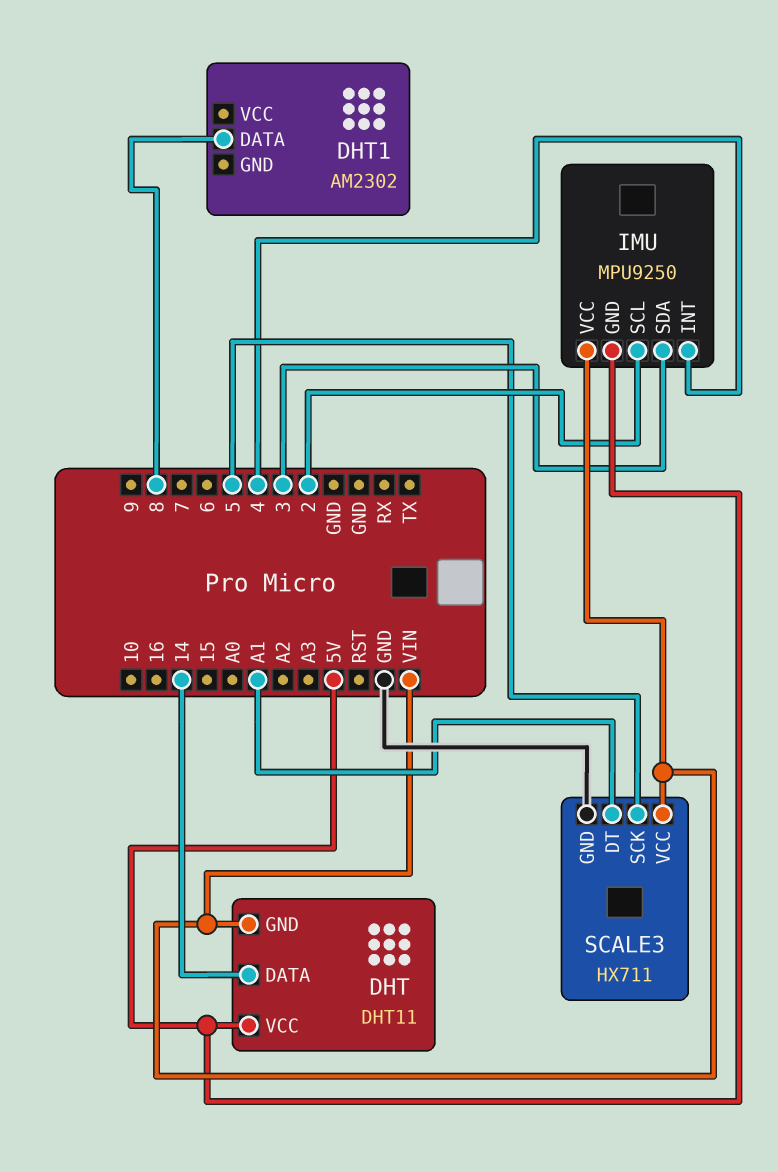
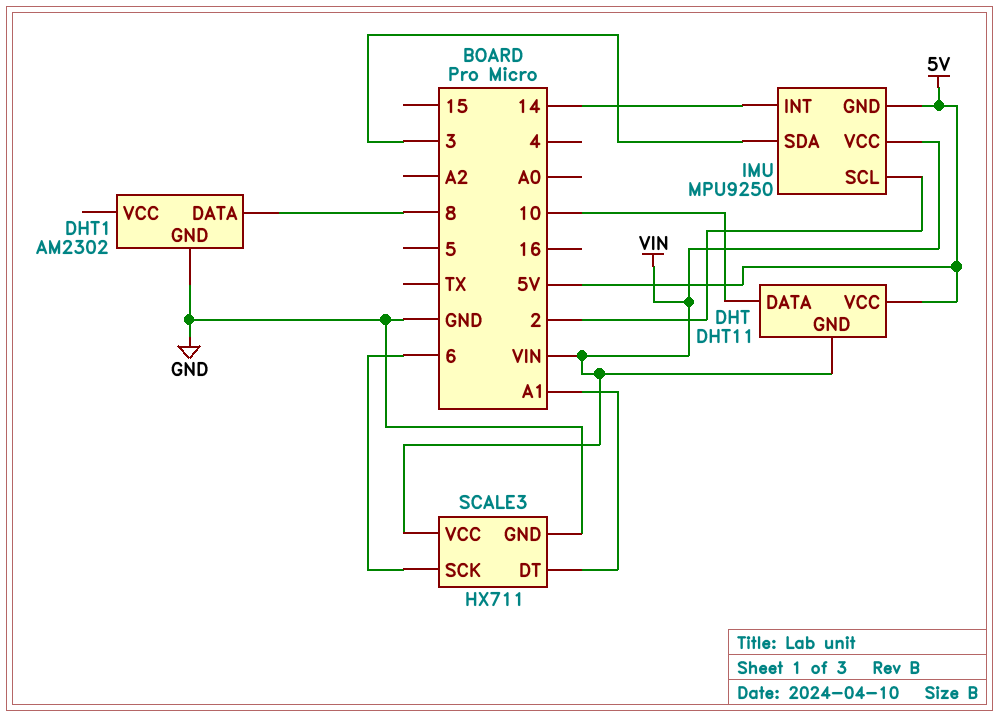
DHT pin DATA: 14 -> 10
DHT1 pin GND: none -> GND
IMU pin INT: 4 -> 14
SCALE3 pin SCK: 5 -> 6

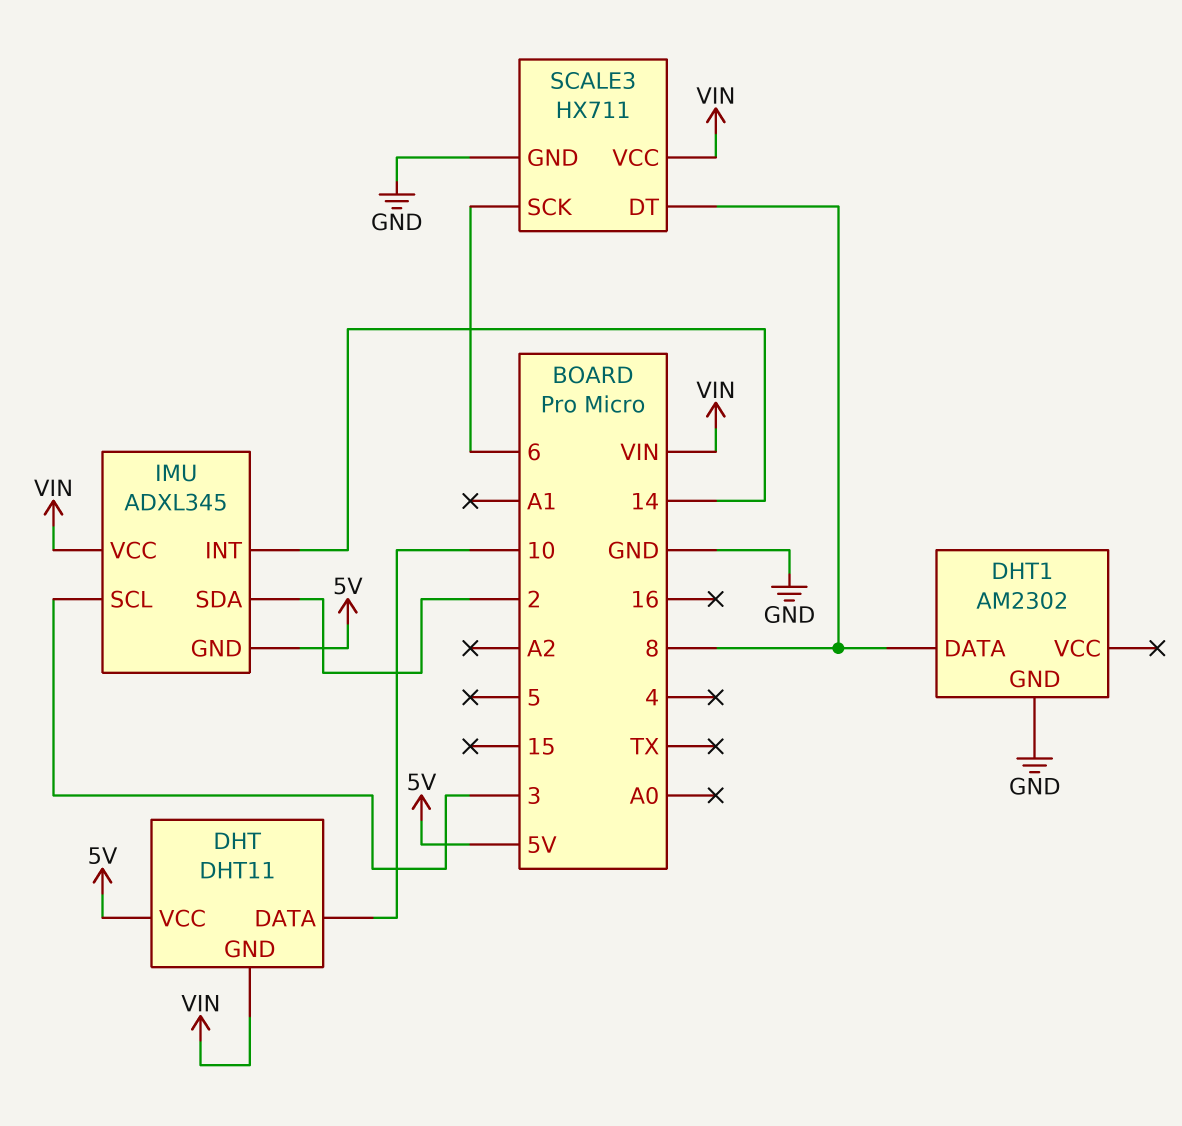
IMU: MPU9250 -> ADXL345
IMU pin SCL: 2 -> 3
IMU pin SDA: 3 -> 2
SCALE3 pin DT: A1 -> 8

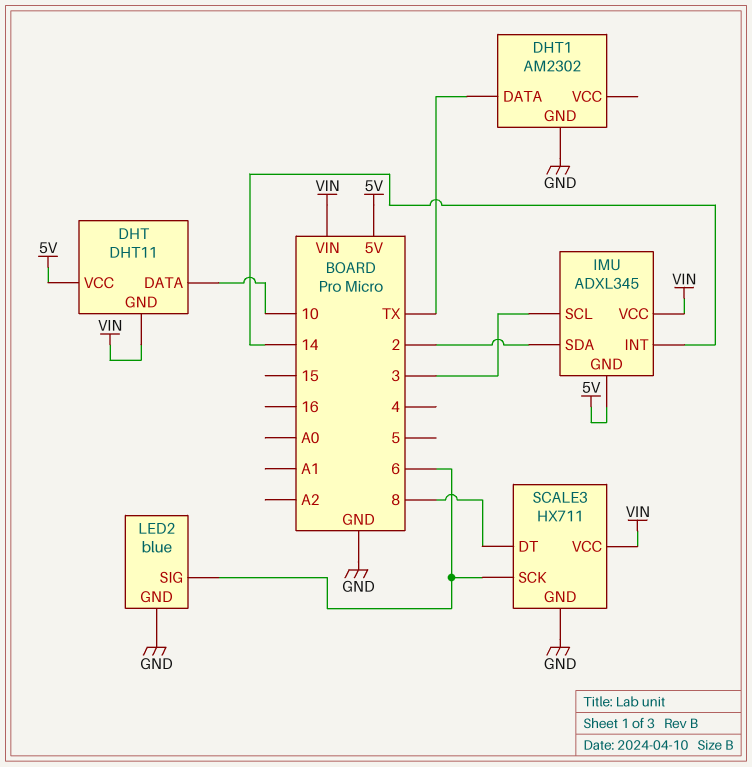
DHT1 pin DATA: 8 -> TX
LED2: none -> blue
LED2 pin GND: none -> GND
LED2 pin SIG: none -> 6

